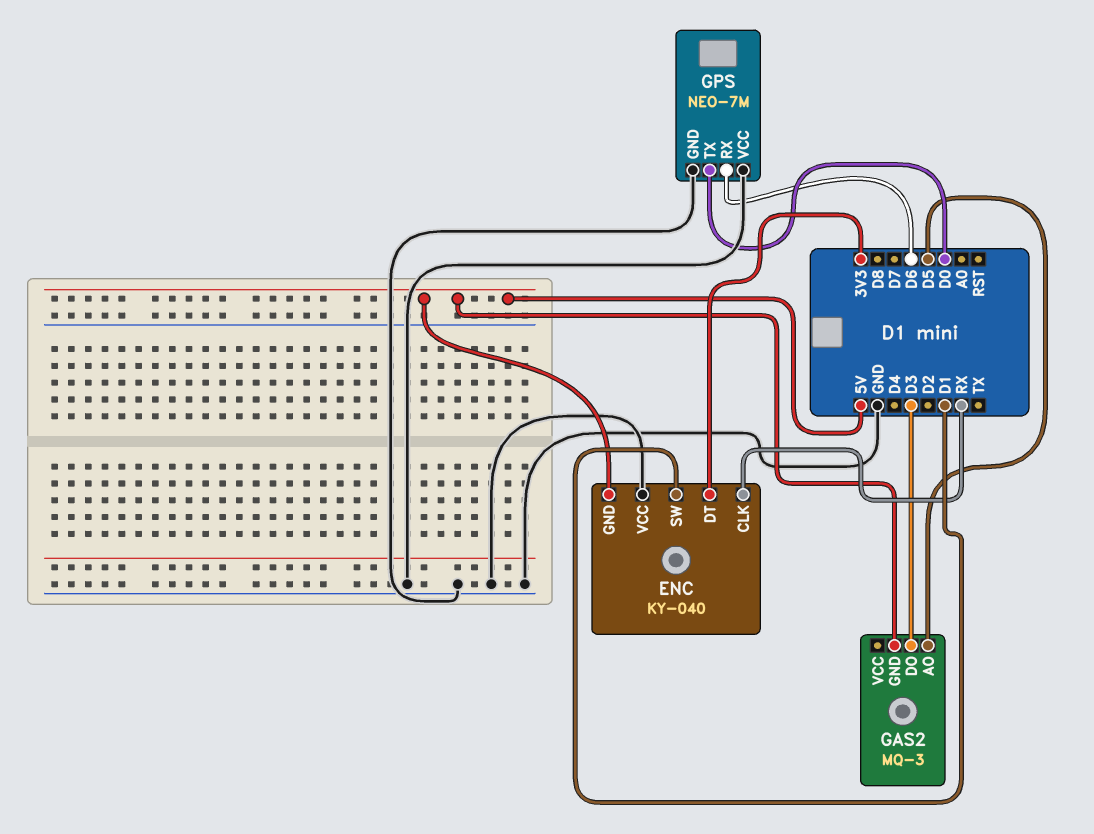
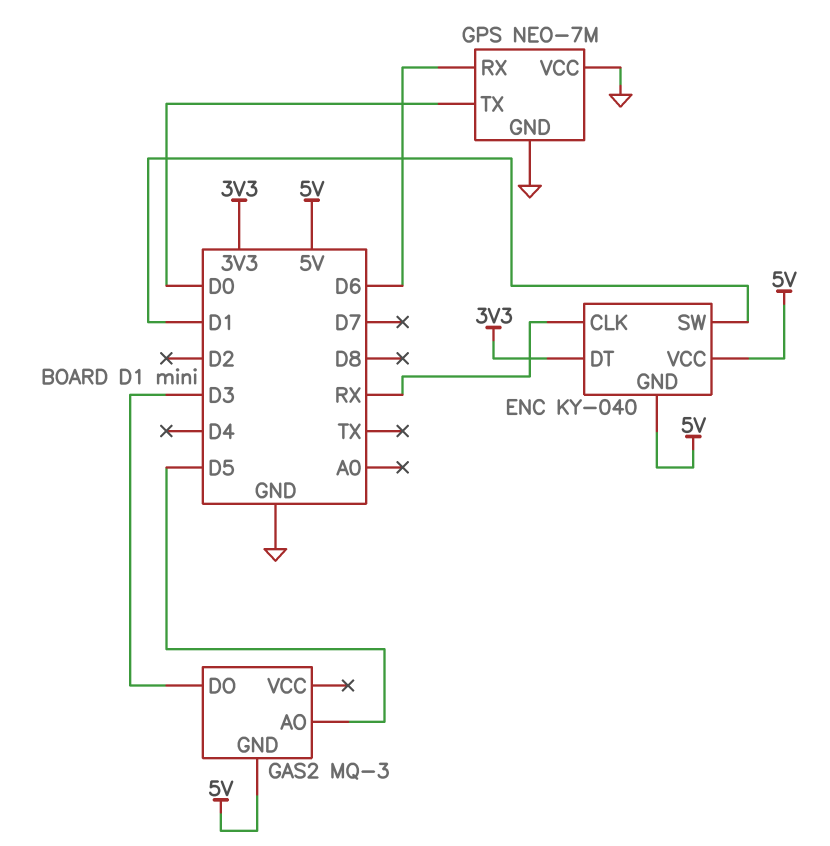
ENC pin VCC: GND -> 5V

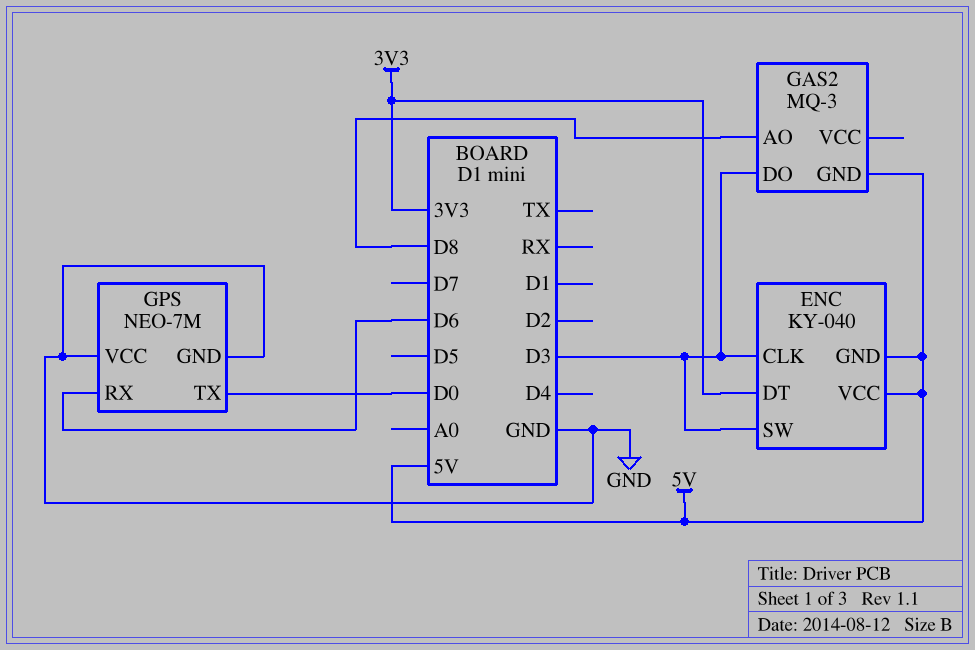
ENC pin CLK: RX -> D3
ENC pin SW: D1 -> D3
GAS2 pin AO: D5 -> D8

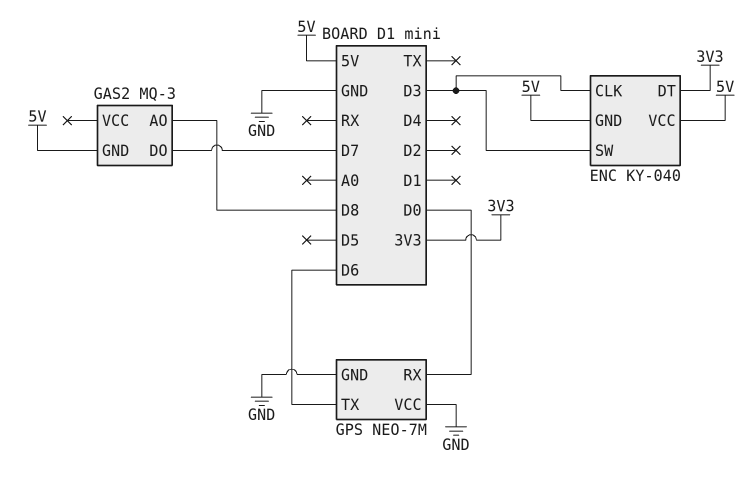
GAS2 pin DO: D3 -> D7
GPS pin RX: D6 -> D0
GPS pin TX: D0 -> D6

